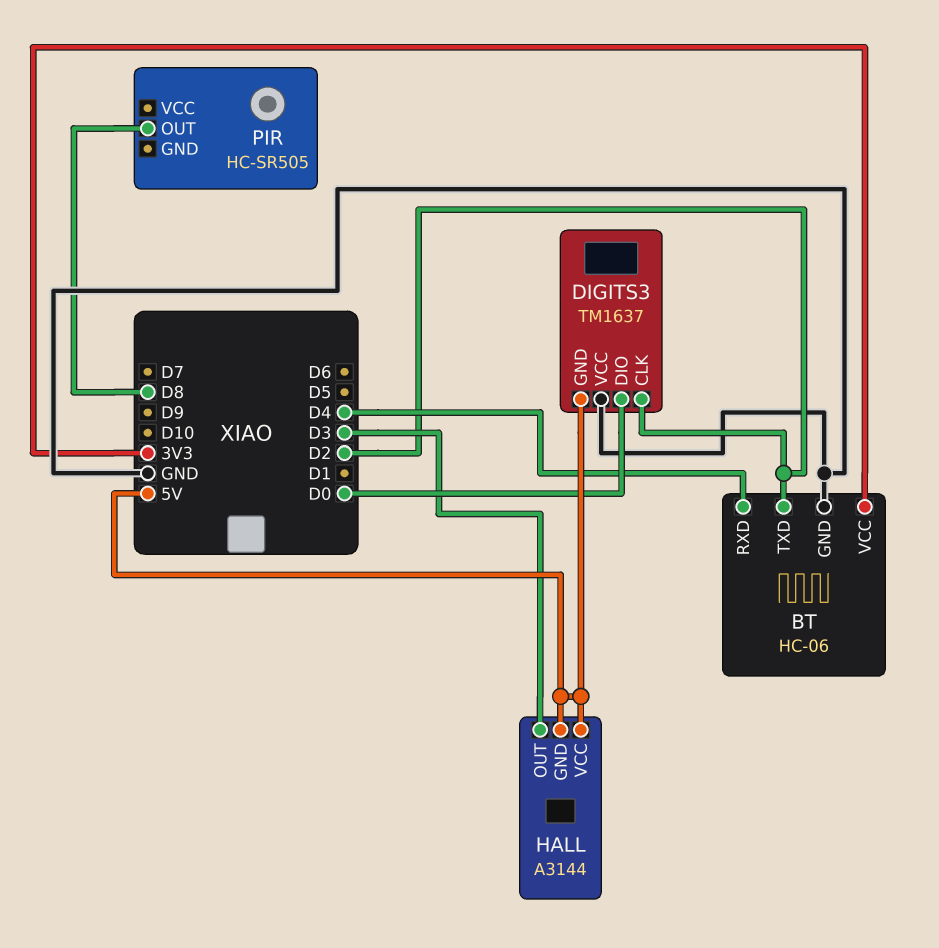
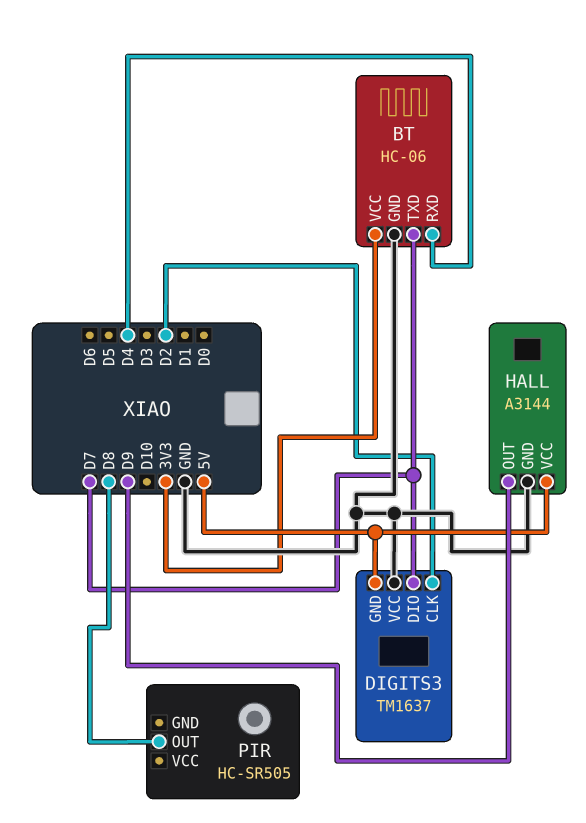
BT pin TXD: D2 -> D7
DIGITS3 pin DIO: D0 -> D7
HALL pin GND: 5V -> GND
HALL pin OUT: D3 -> D9

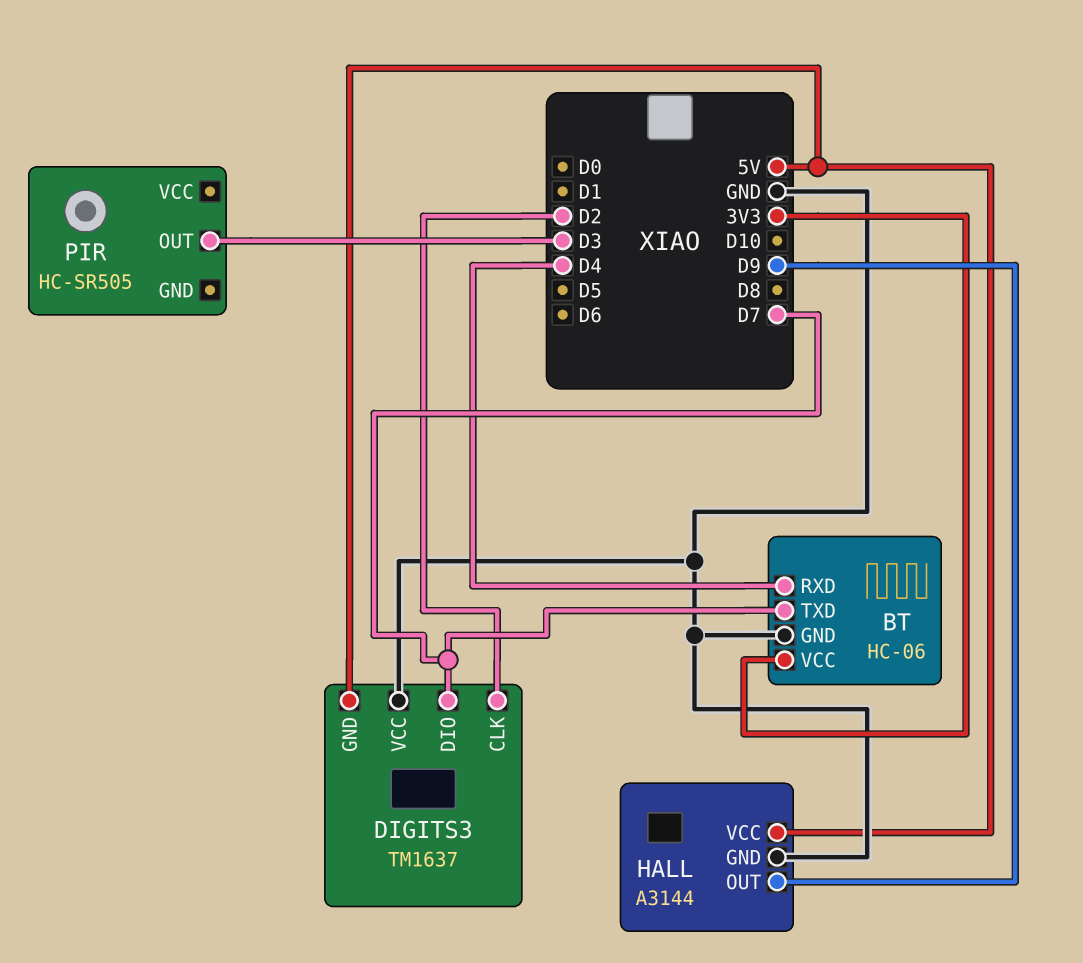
PIR pin OUT: D8 -> D3

